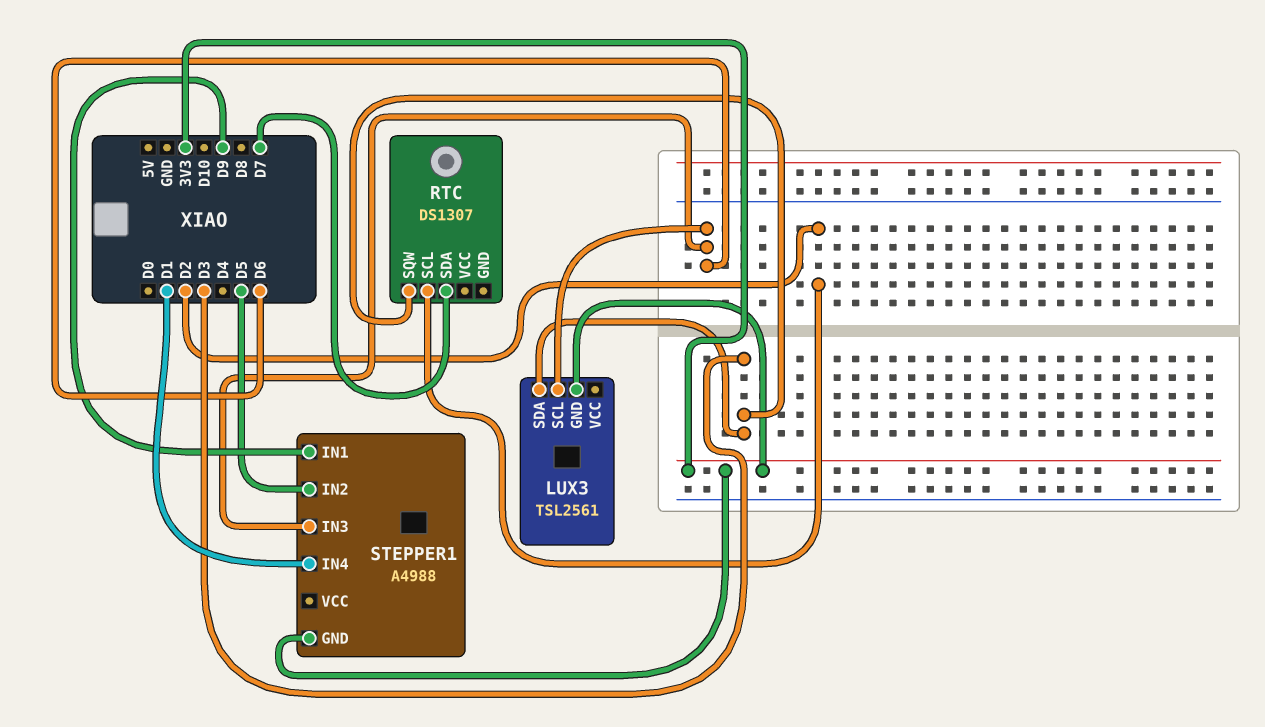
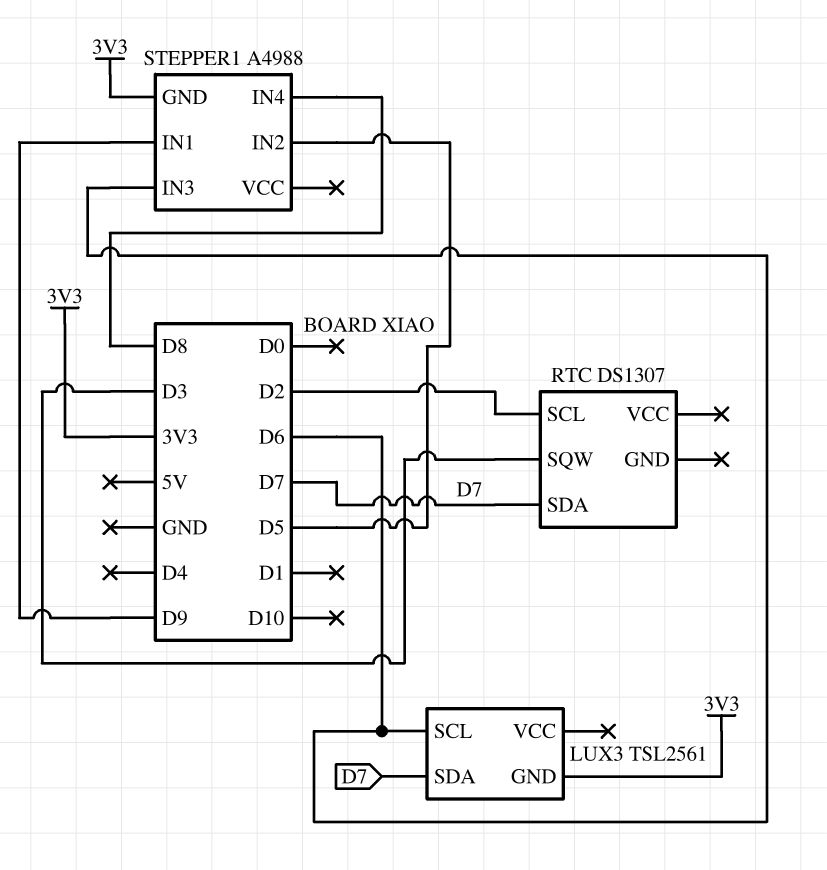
LUX3 pin SDA: D3 -> D7
STEPPER1 pin IN4: D1 -> D8

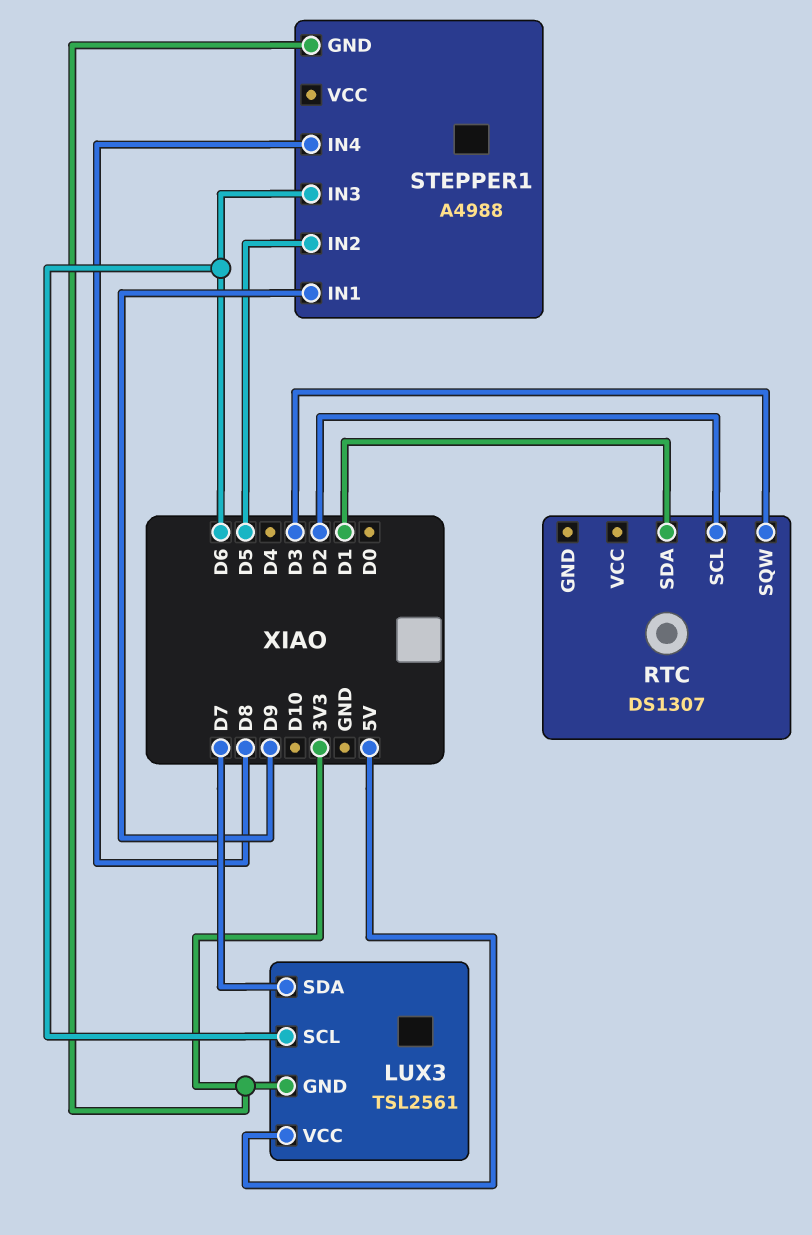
LUX3 pin VCC: none -> 5V
RTC pin SDA: D7 -> D1

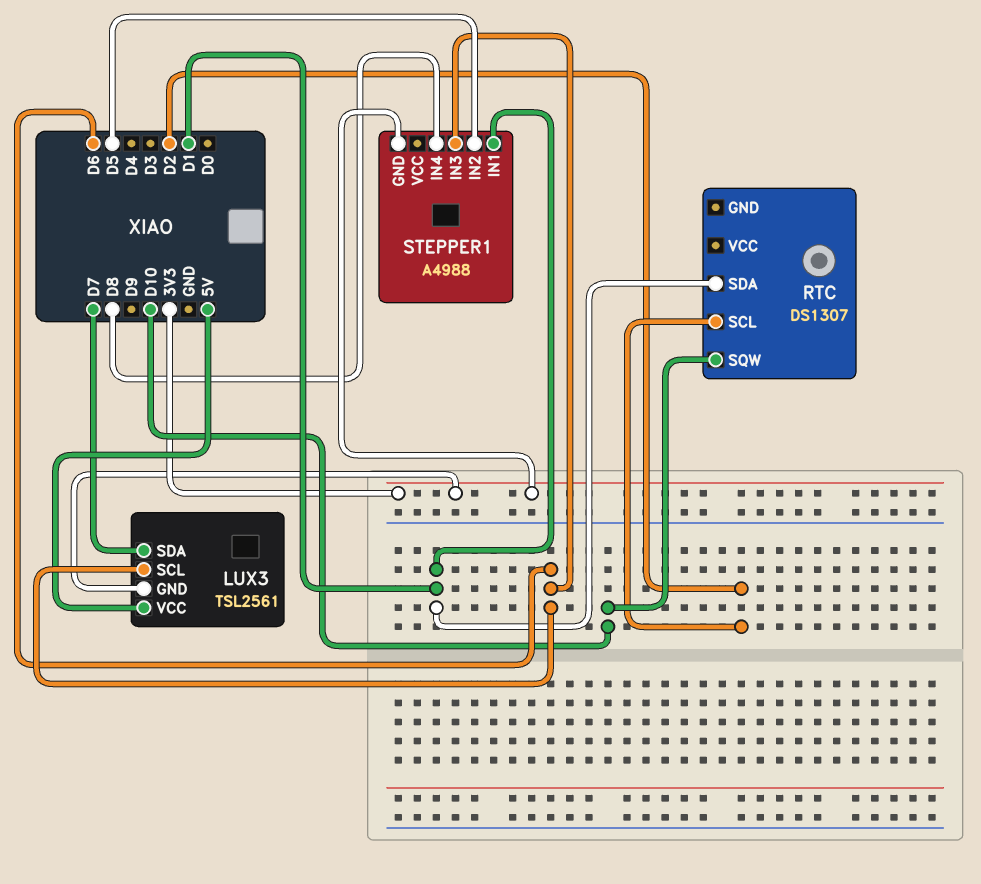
RTC pin SQW: D3 -> D10
STEPPER1 pin IN1: D9 -> D1

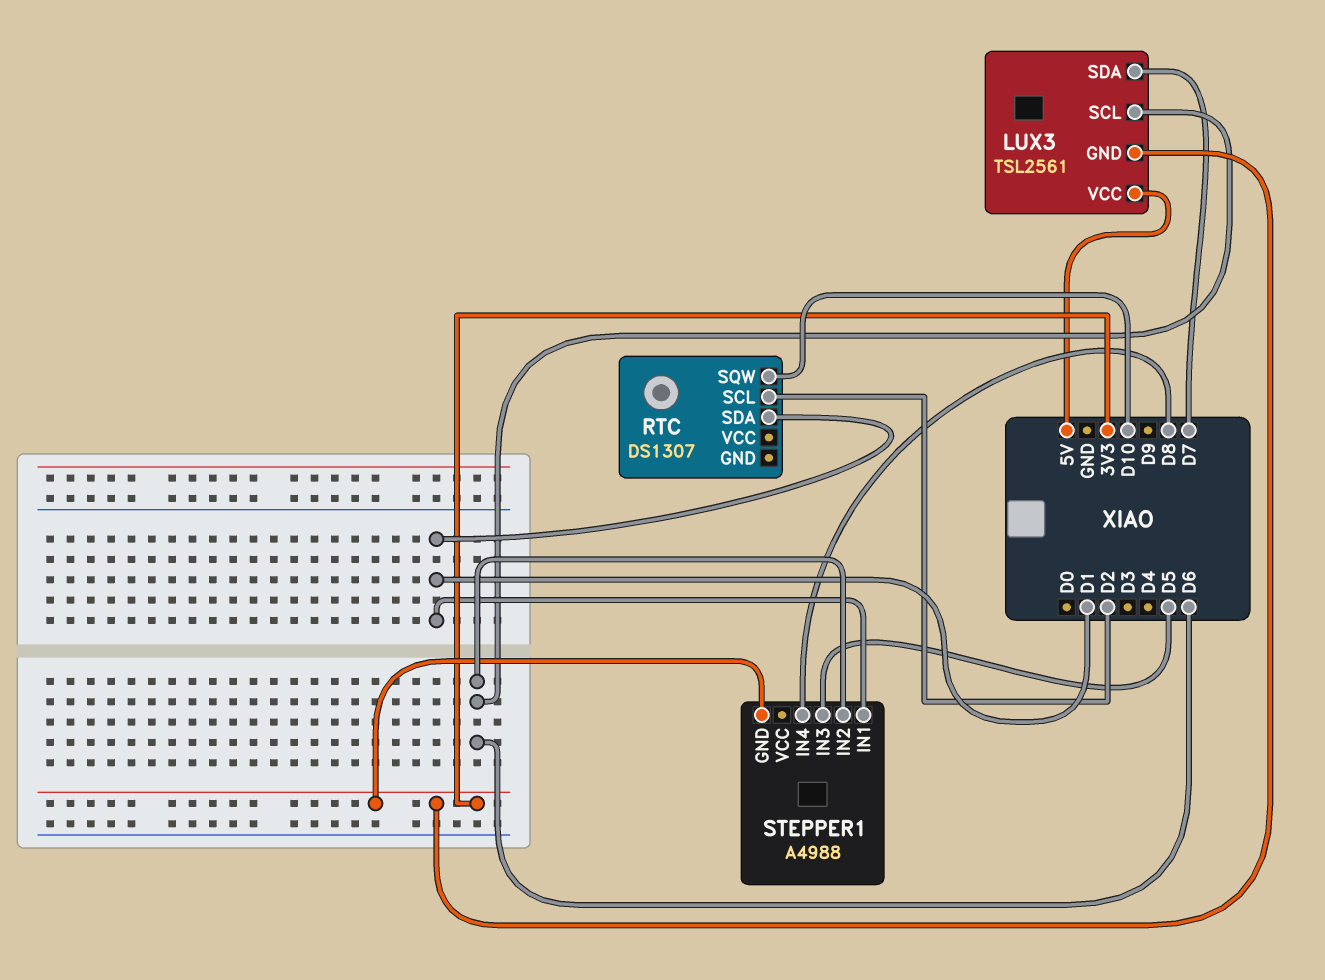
STEPPER1 pin IN2: D5 -> D6
STEPPER1 pin IN3: D6 -> D5

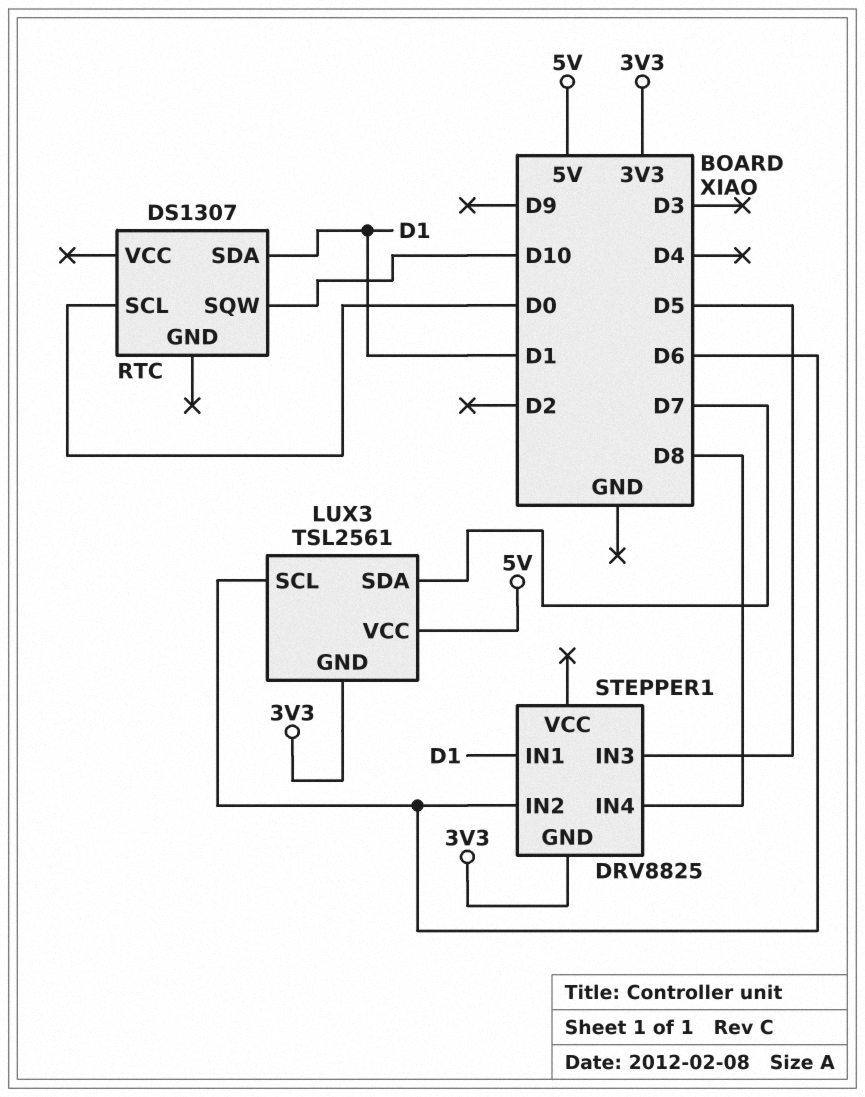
RTC pin SCL: D2 -> D0
STEPPER1: A4988 -> DRV8825

